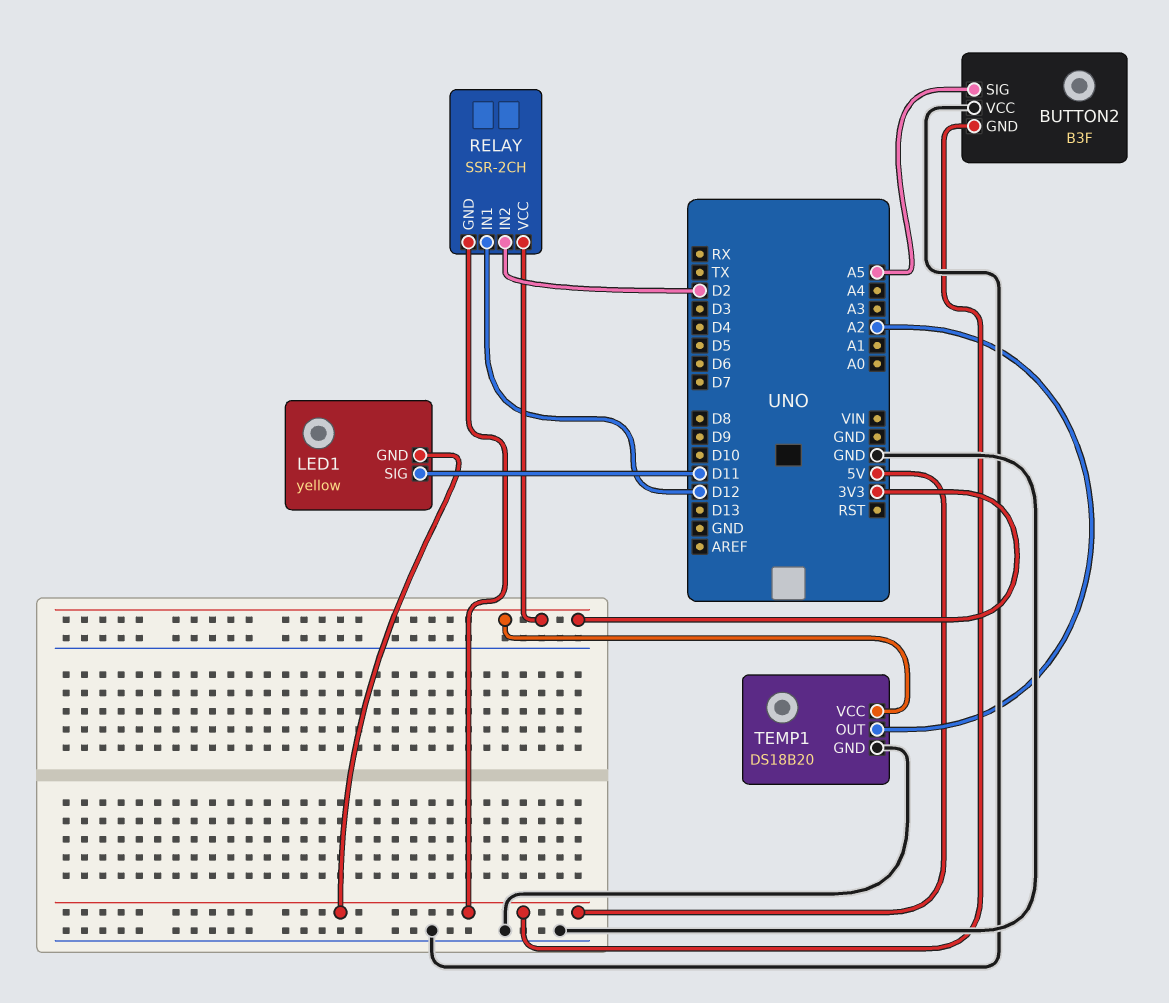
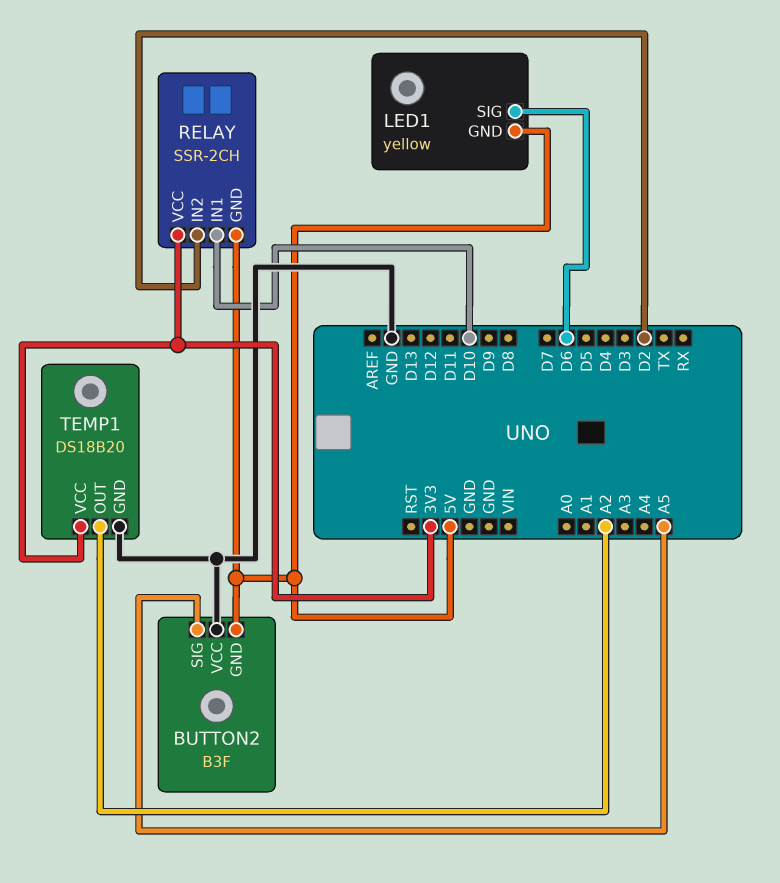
LED1 pin SIG: D11 -> D6
RELAY pin IN1: D12 -> D10

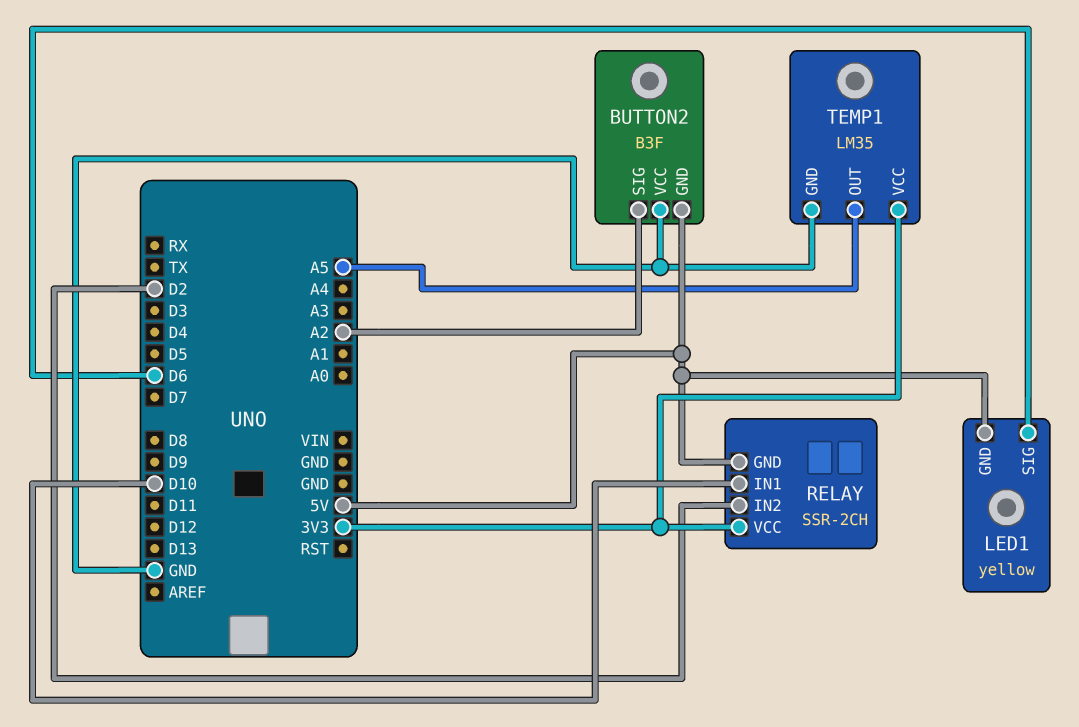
BUTTON2 pin SIG: A5 -> A2
TEMP1: DS18B20 -> LM35
TEMP1 pin OUT: A2 -> A5

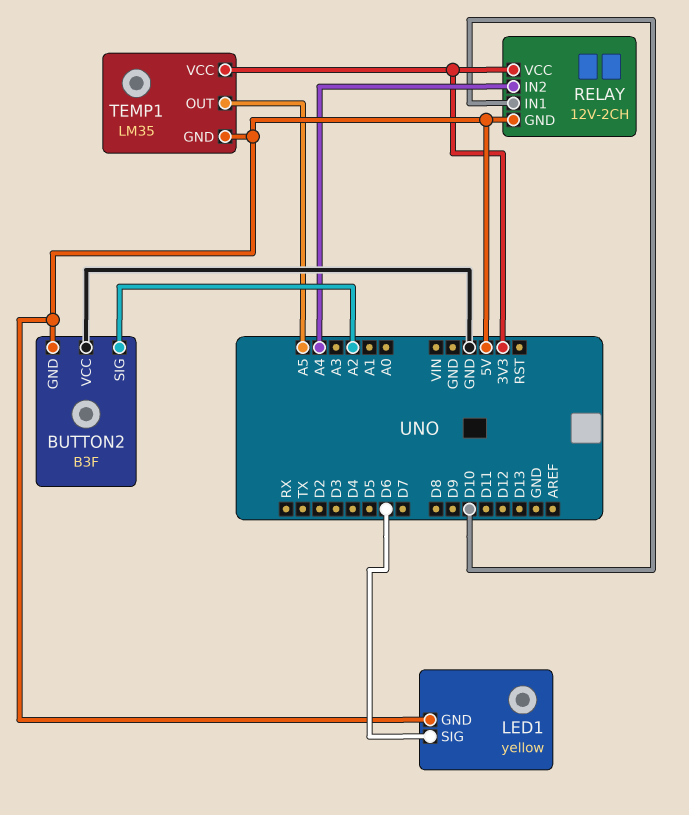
RELAY: SSR-2CH -> 12V-2CH
RELAY pin IN2: D2 -> A4
TEMP1 pin GND: GND -> 5V

